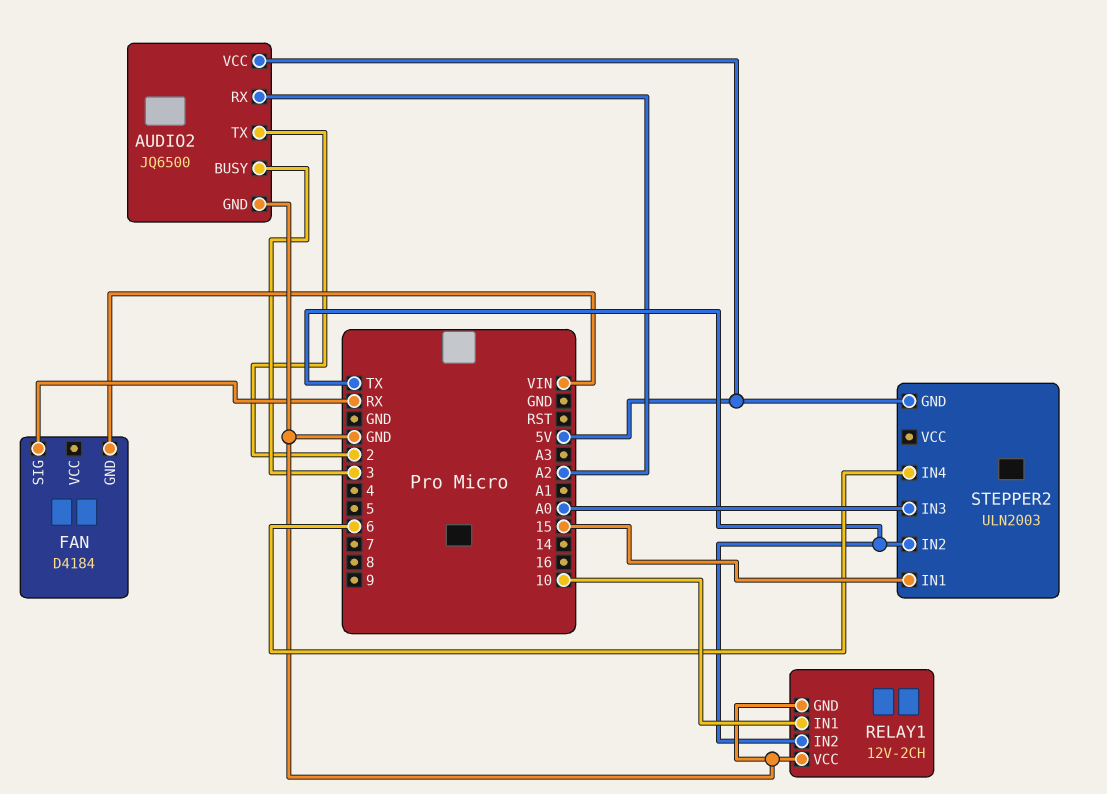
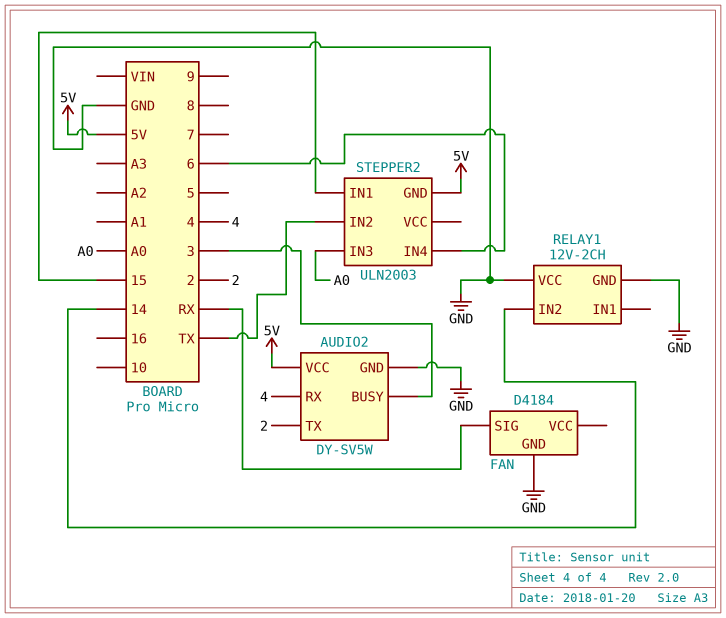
AUDIO2: JQ6500 -> DY-SV5W
AUDIO2 pin RX: A2 -> 4
FAN pin GND: VIN -> GND
RELAY1 pin IN1: 10 -> none
RELAY1 pin IN2: TX -> 14

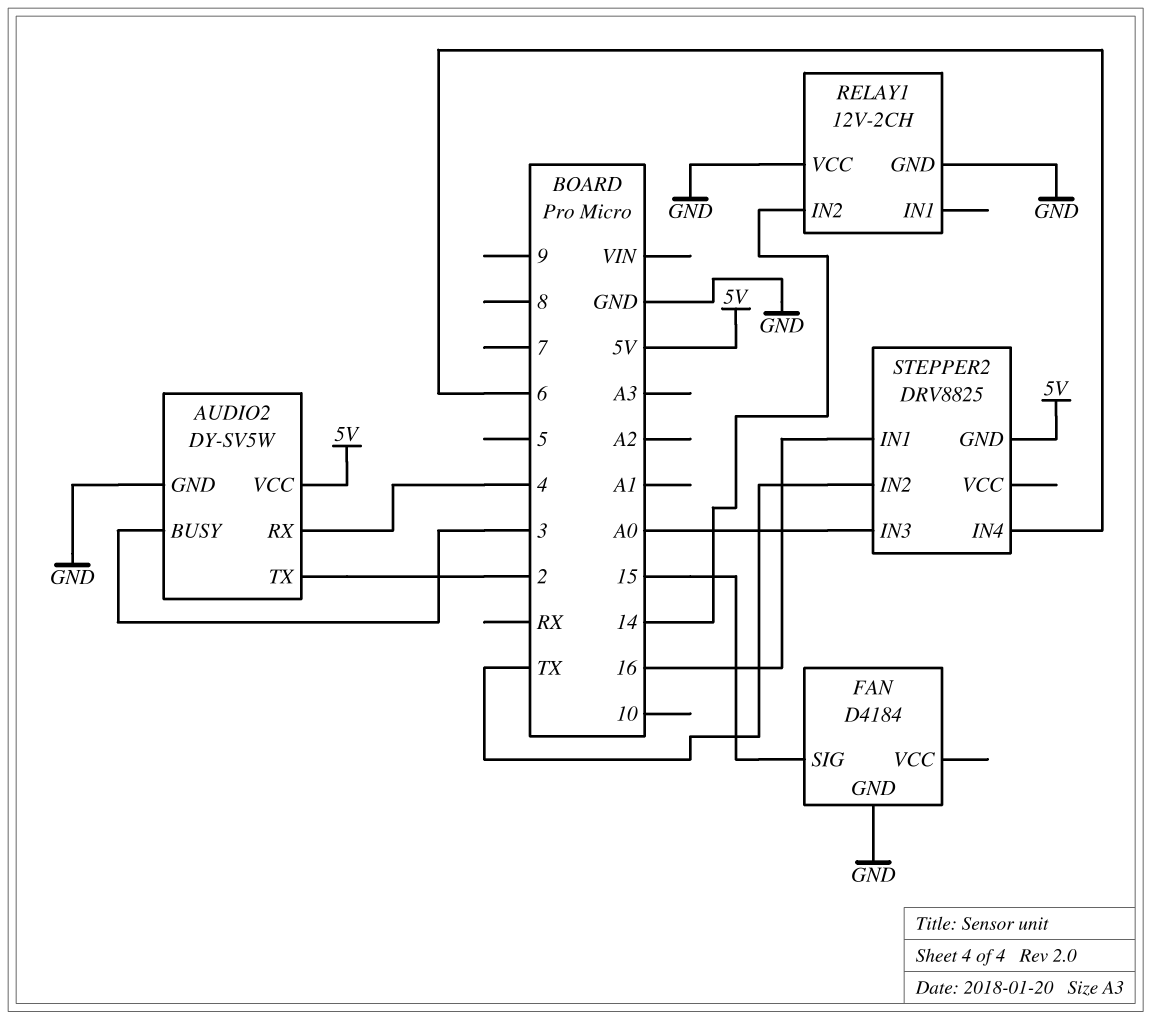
FAN pin SIG: RX -> 15
STEPPER2: ULN2003 -> DRV8825
STEPPER2 pin IN1: 15 -> 16

